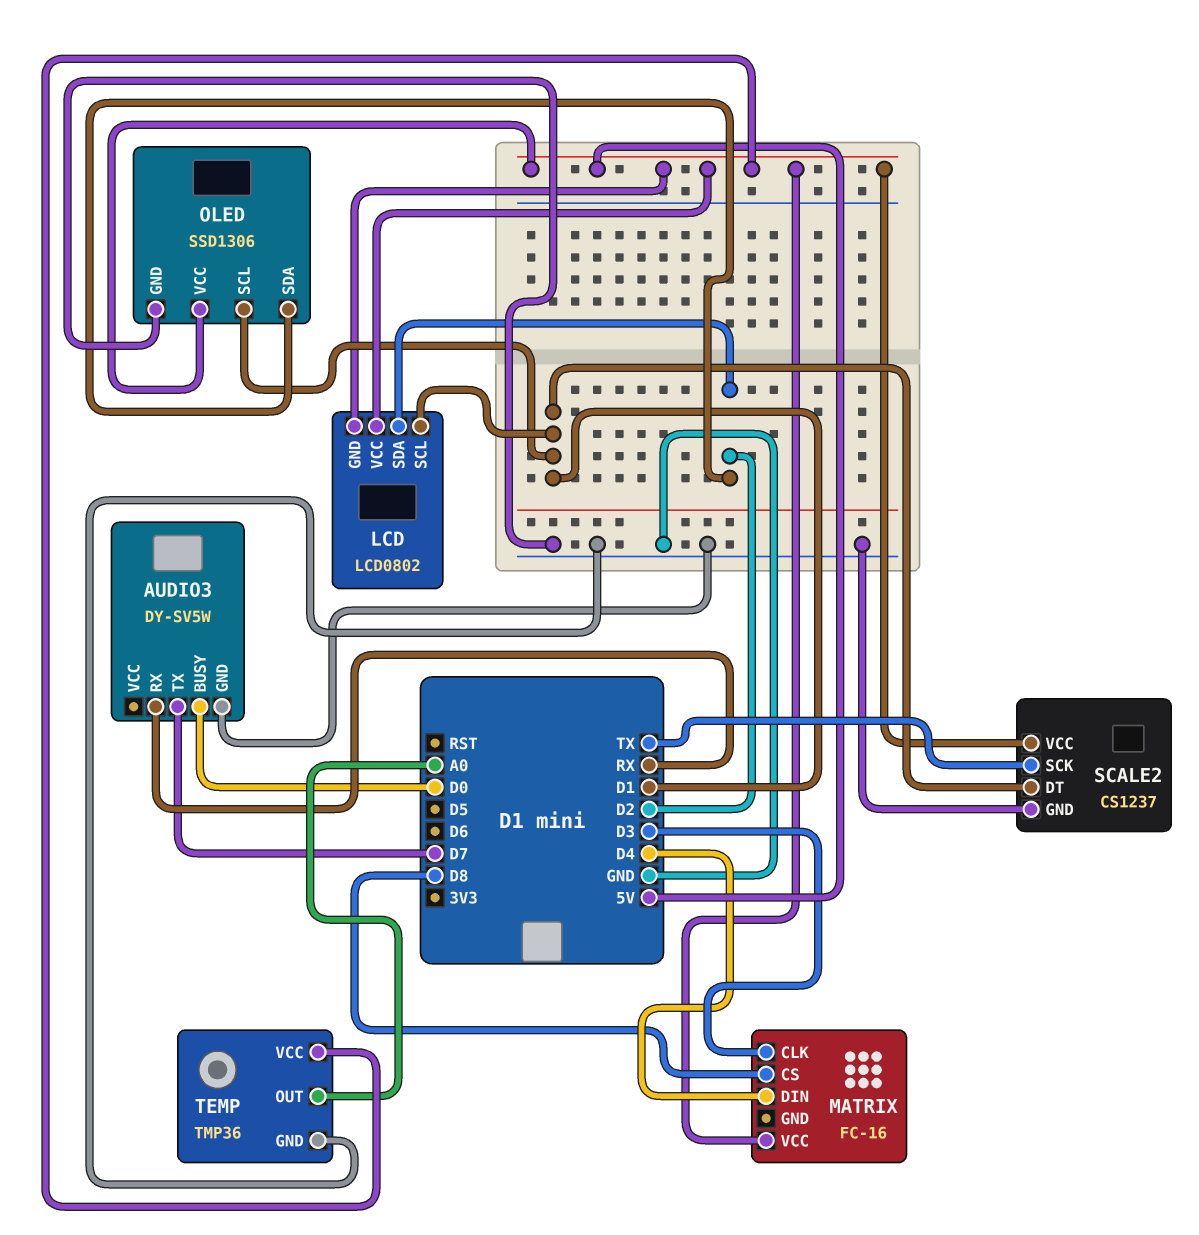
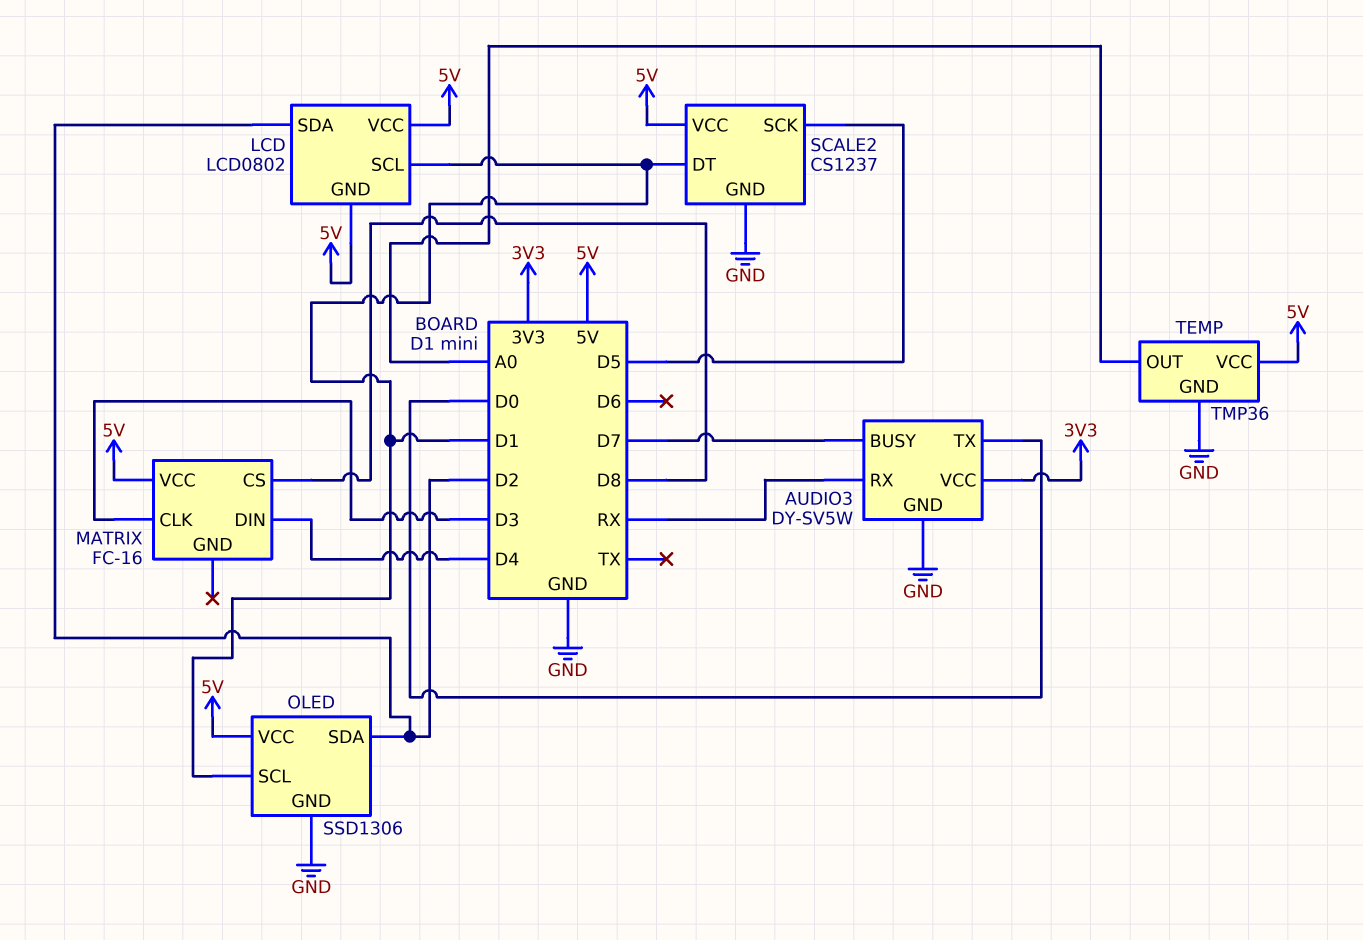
AUDIO3 pin BUSY: D0 -> D7
AUDIO3 pin TX: D7 -> D0
AUDIO3 pin VCC: none -> 3V3
SCALE2 pin SCK: TX -> D5

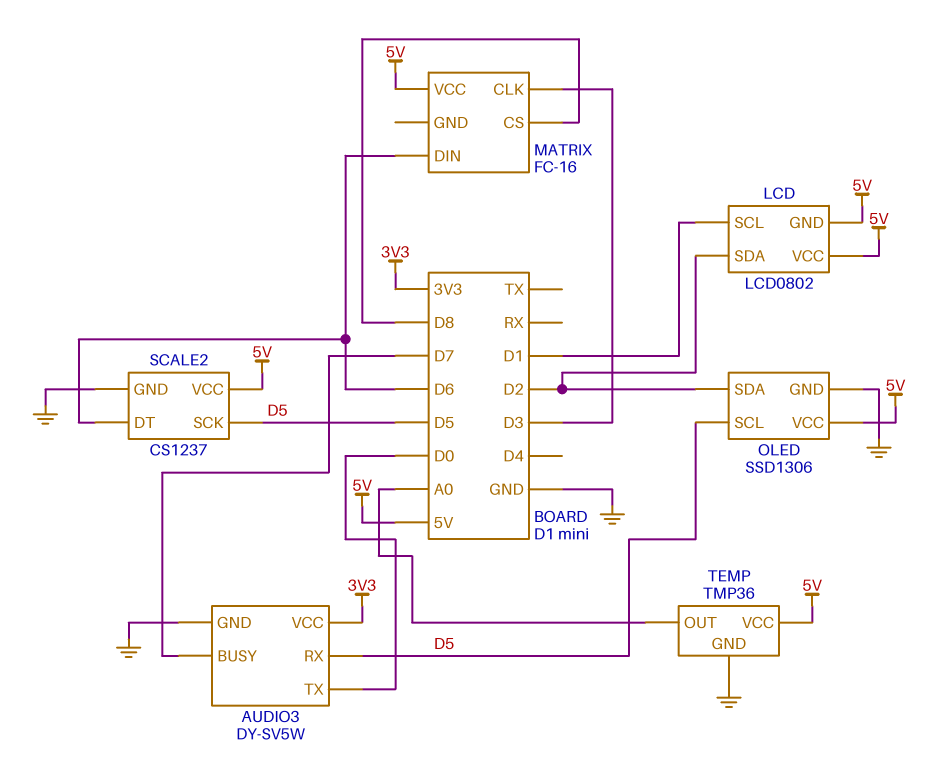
AUDIO3 pin RX: RX -> D5
MATRIX pin DIN: D4 -> D6
OLED pin SCL: D1 -> D5
SCALE2 pin DT: D1 -> D6

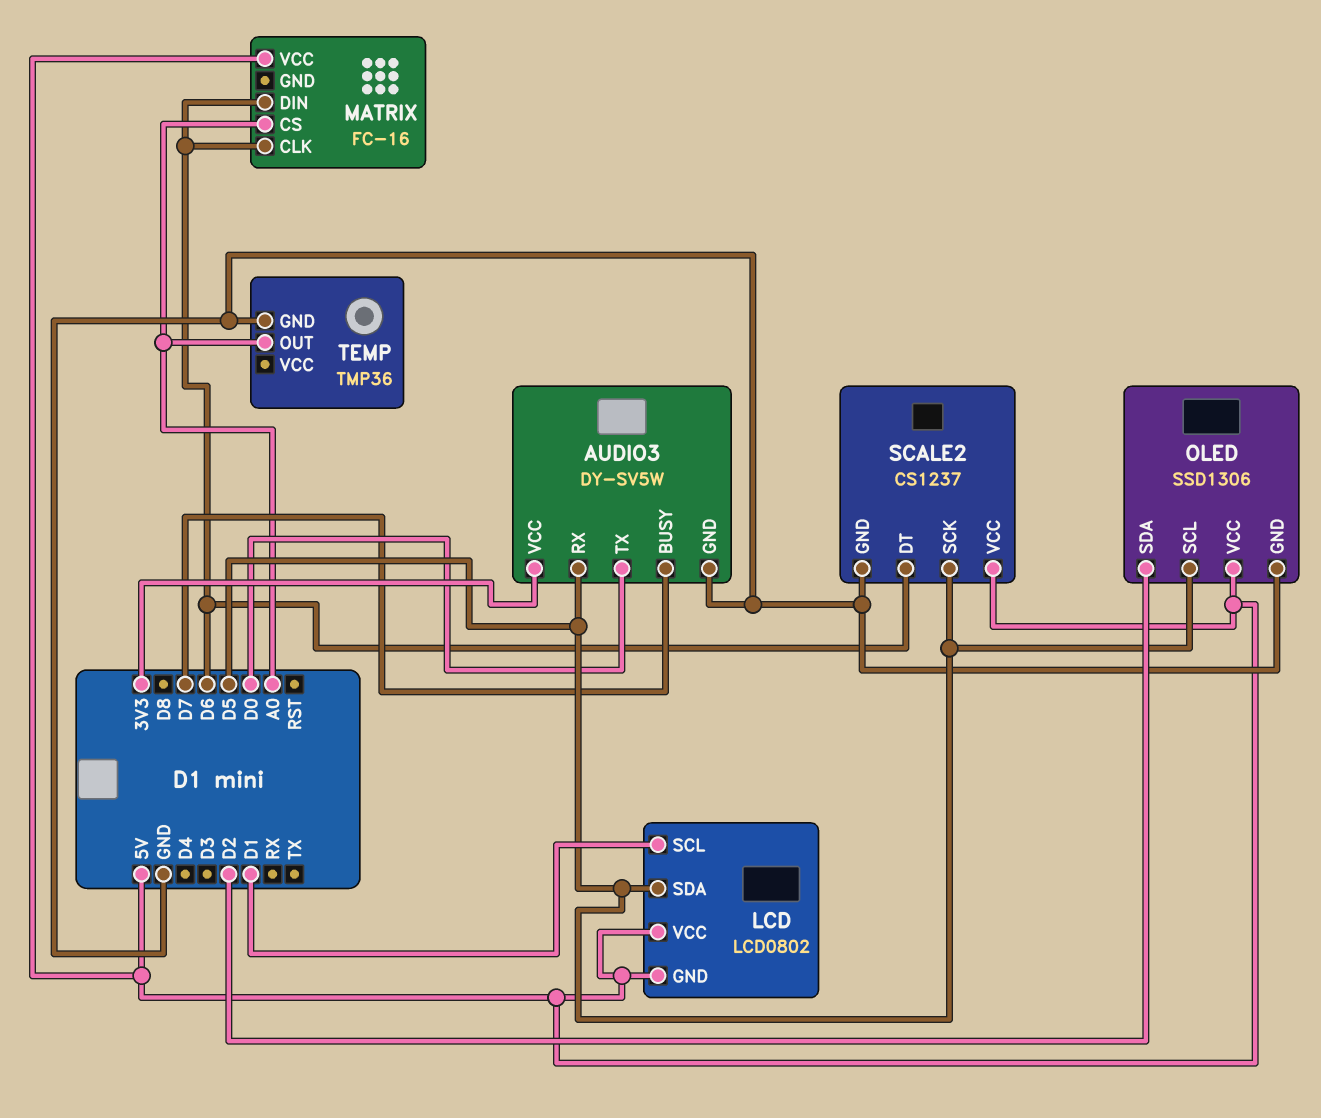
LCD pin SDA: D2 -> D5
MATRIX pin CLK: D3 -> D6
MATRIX pin CS: D8 -> A0
TEMP pin VCC: 5V -> none

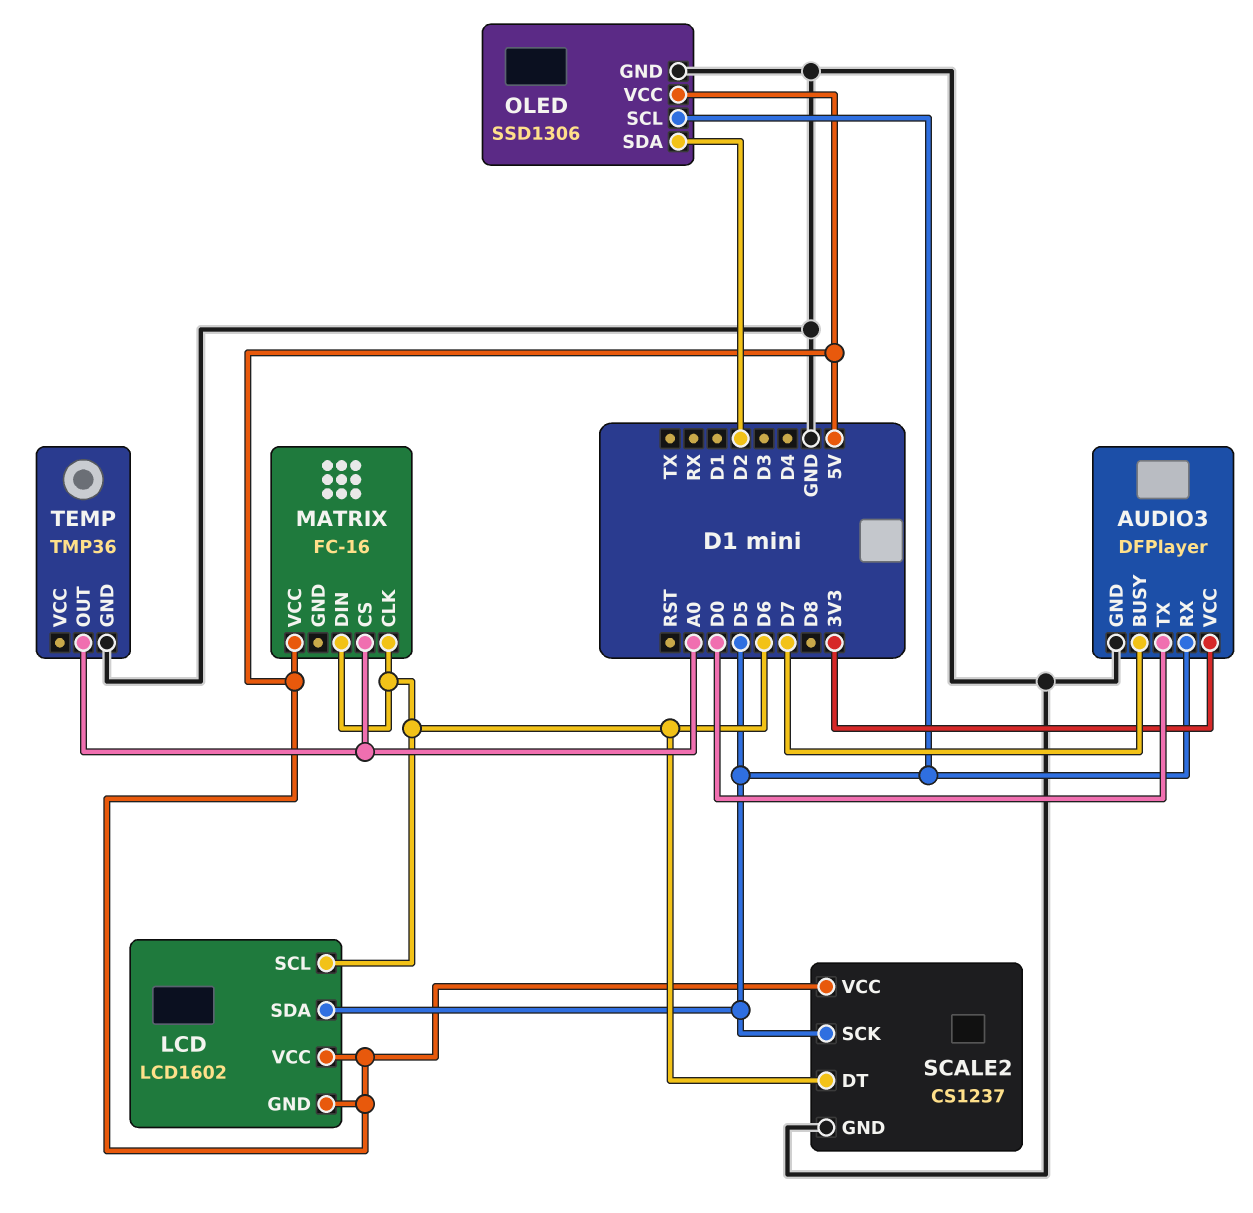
AUDIO3: DY-SV5W -> DFPlayer
LCD: LCD0802 -> LCD1602
LCD pin SCL: D1 -> D6

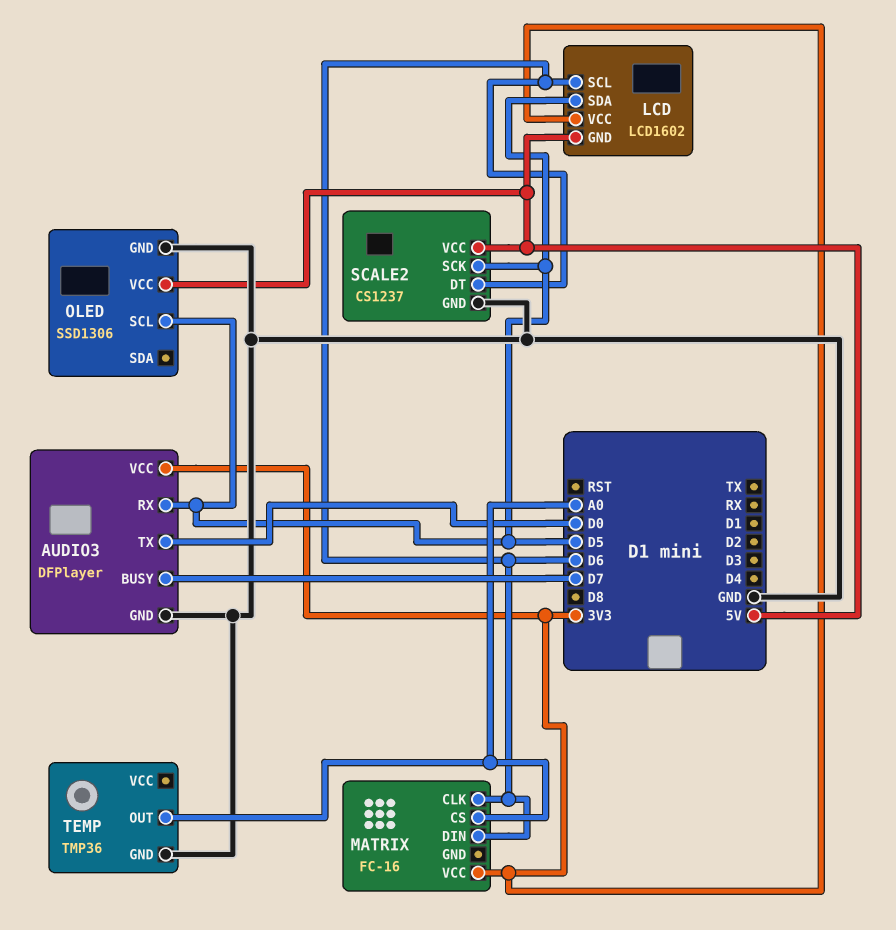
LCD pin VCC: 5V -> 3V3
MATRIX pin VCC: 5V -> 3V3
OLED pin SDA: D2 -> none

